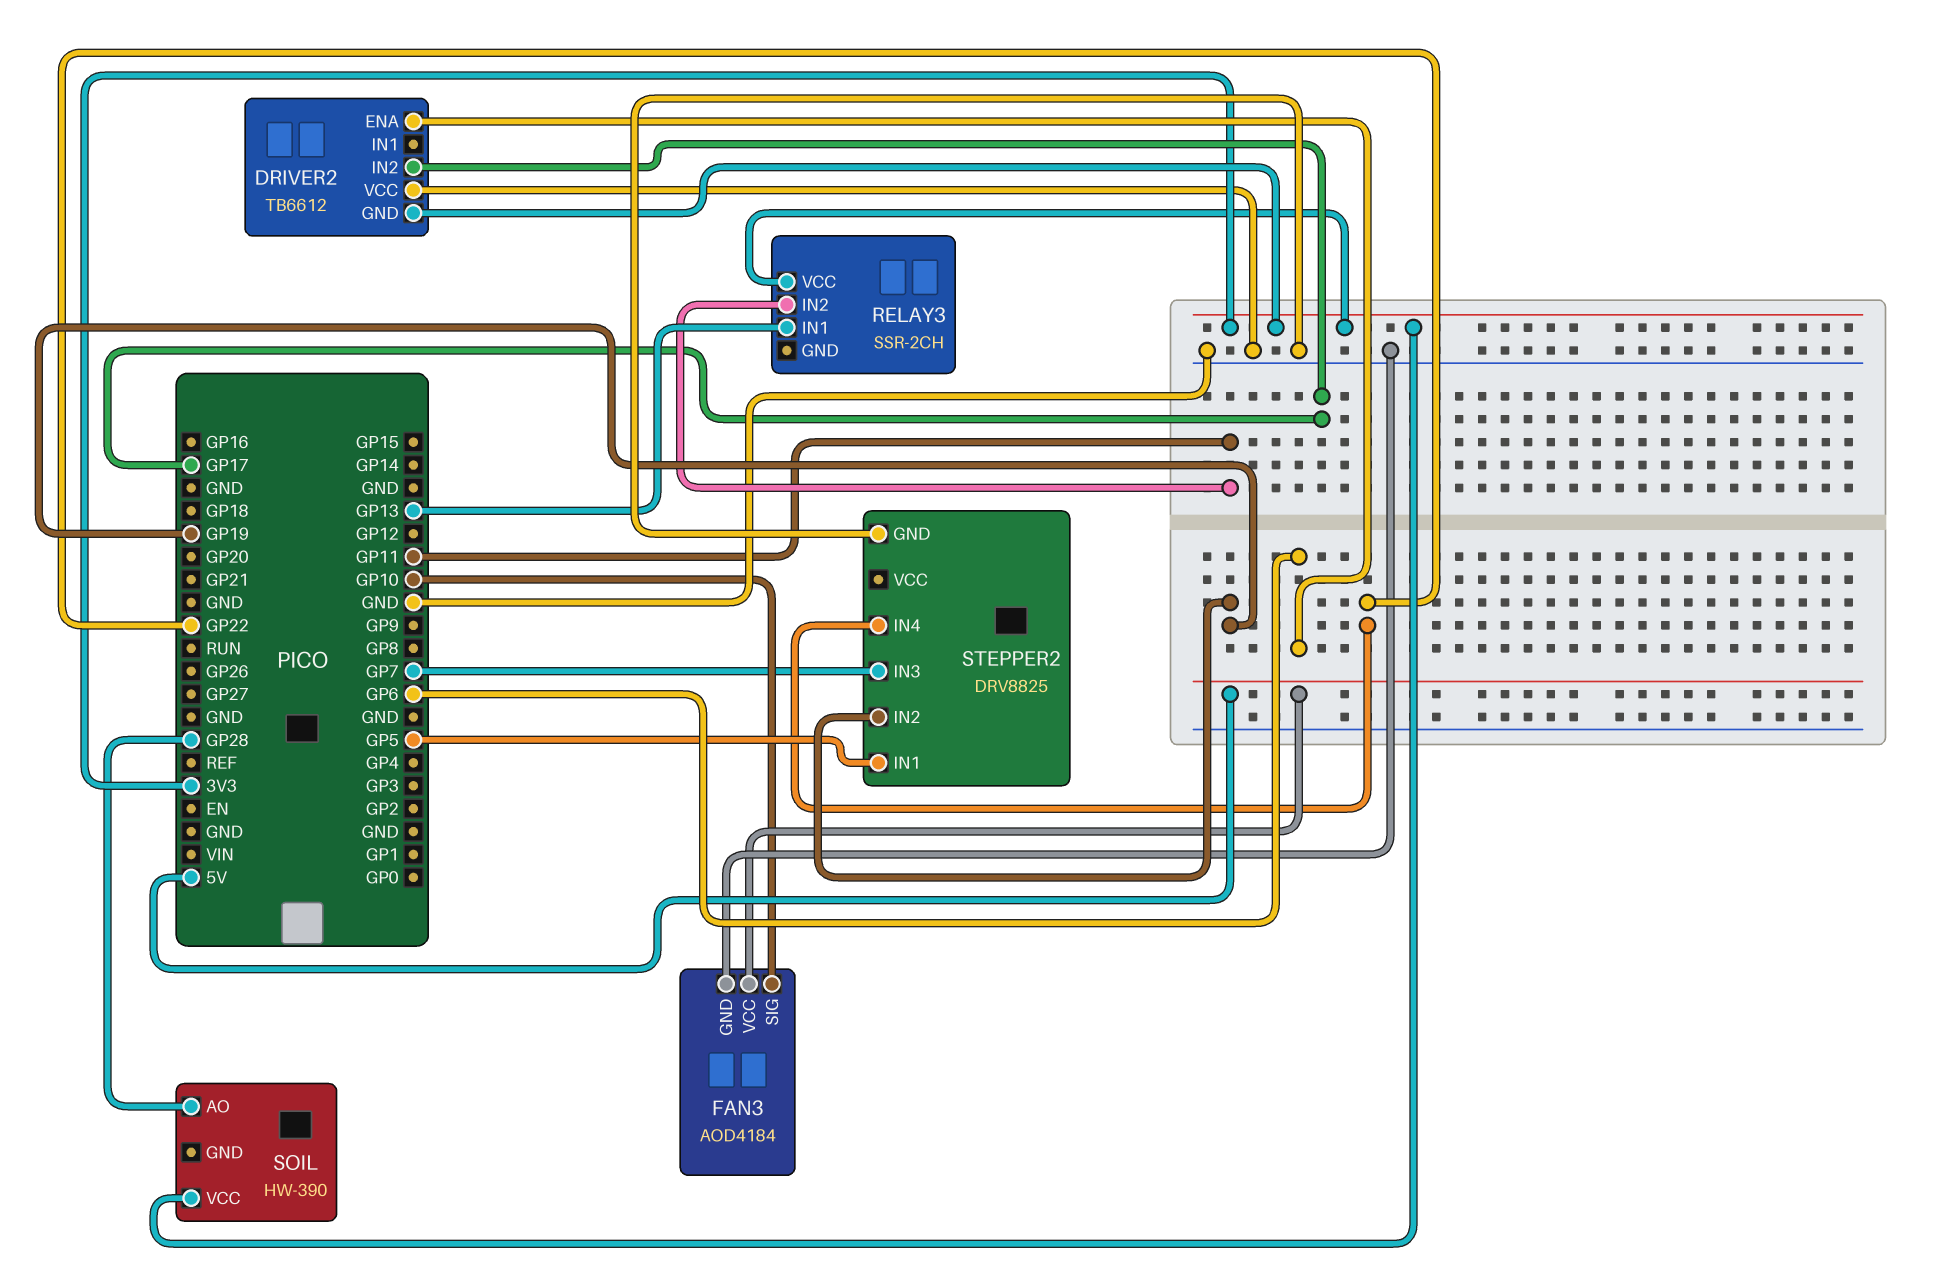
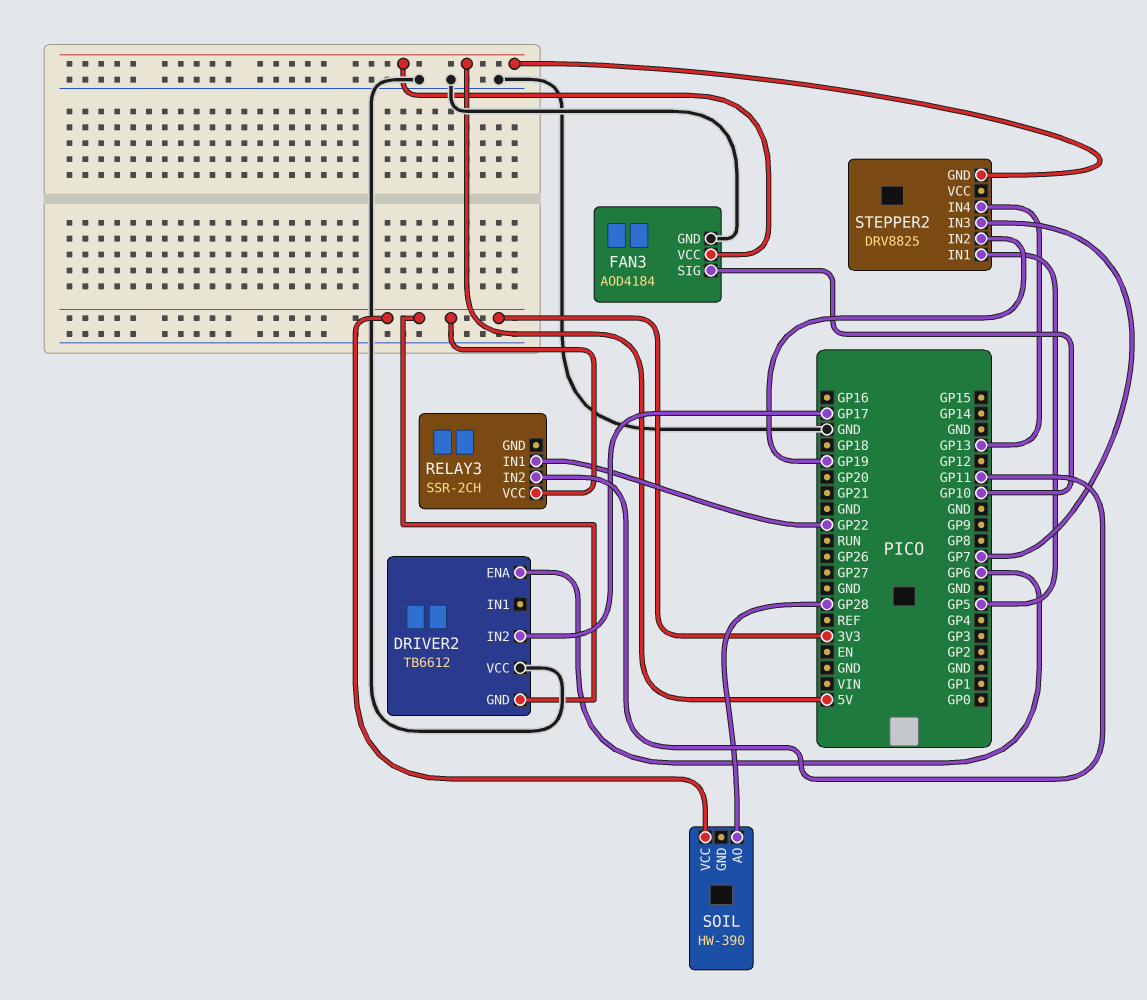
RELAY3 pin IN1: GP13 -> GP22
STEPPER2 pin GND: GND -> 5V
STEPPER2 pin IN4: GP22 -> GP13

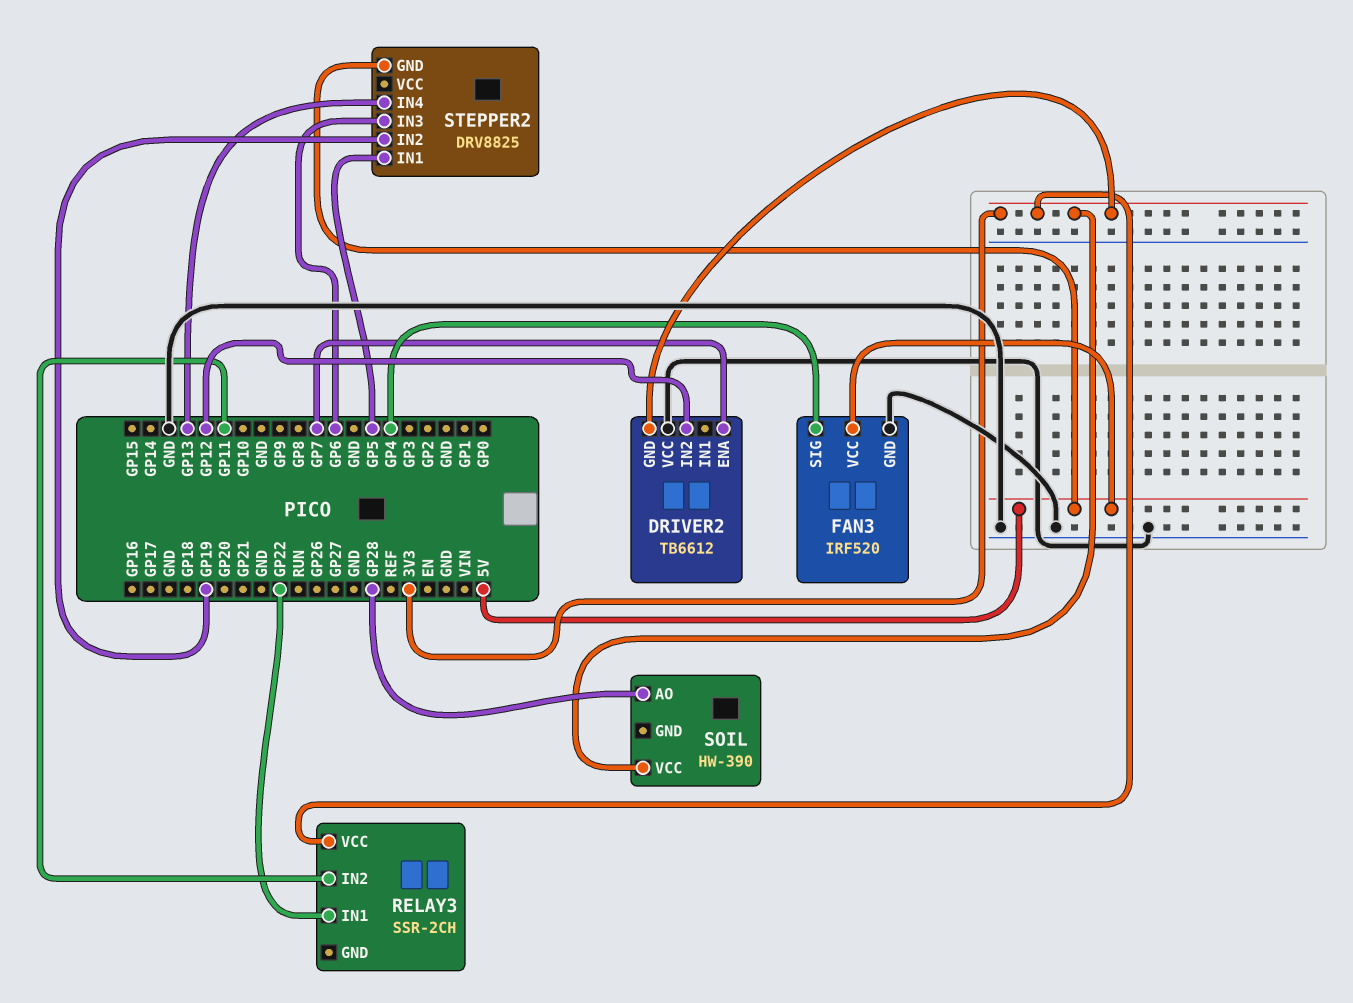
DRIVER2 pin ENA: GP6 -> GP7
DRIVER2 pin IN2: GP17 -> GP12
FAN3: AOD4184 -> IRF520
FAN3 pin SIG: GP10 -> GP4
STEPPER2 pin IN3: GP7 -> GP6

